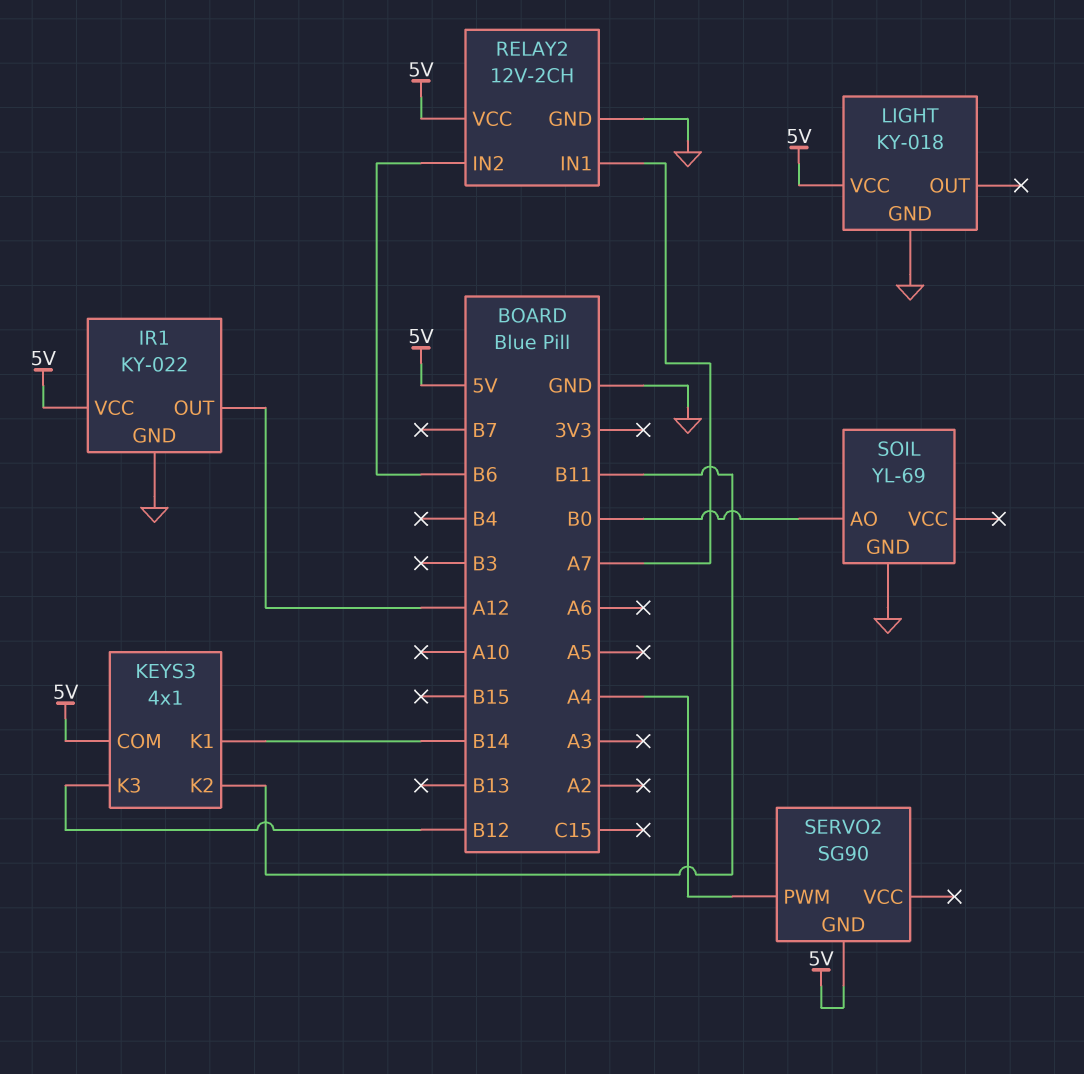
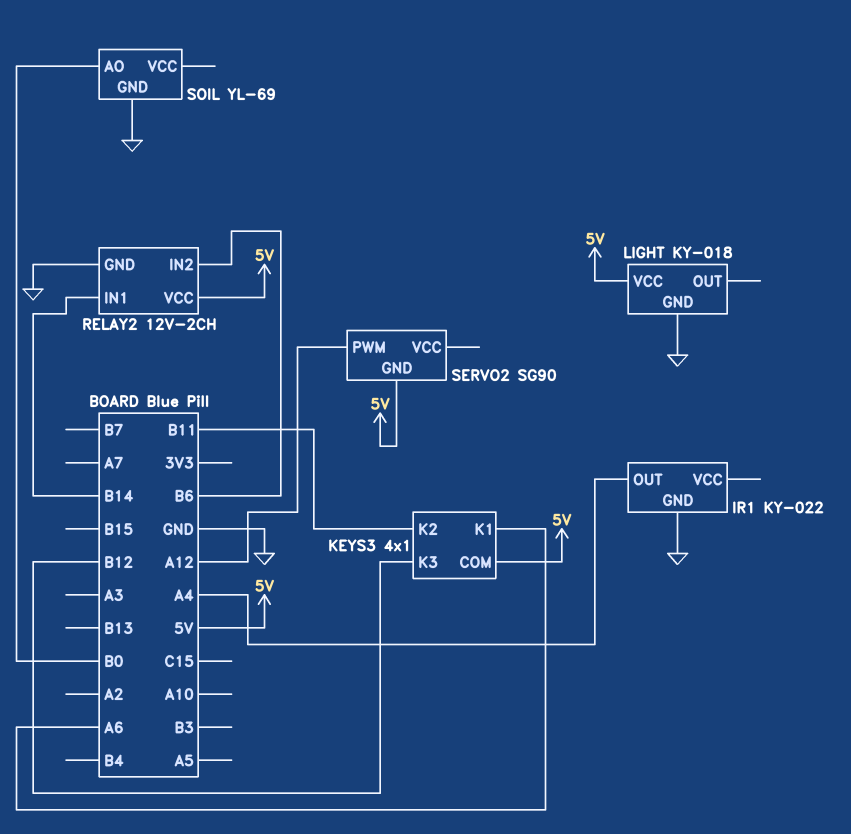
IR1 pin OUT: A12 -> A4
IR1 pin VCC: 5V -> none
KEYS3 pin K1: B14 -> A6
RELAY2 pin IN1: A7 -> B14
SERVO2 pin PWM: A4 -> A12

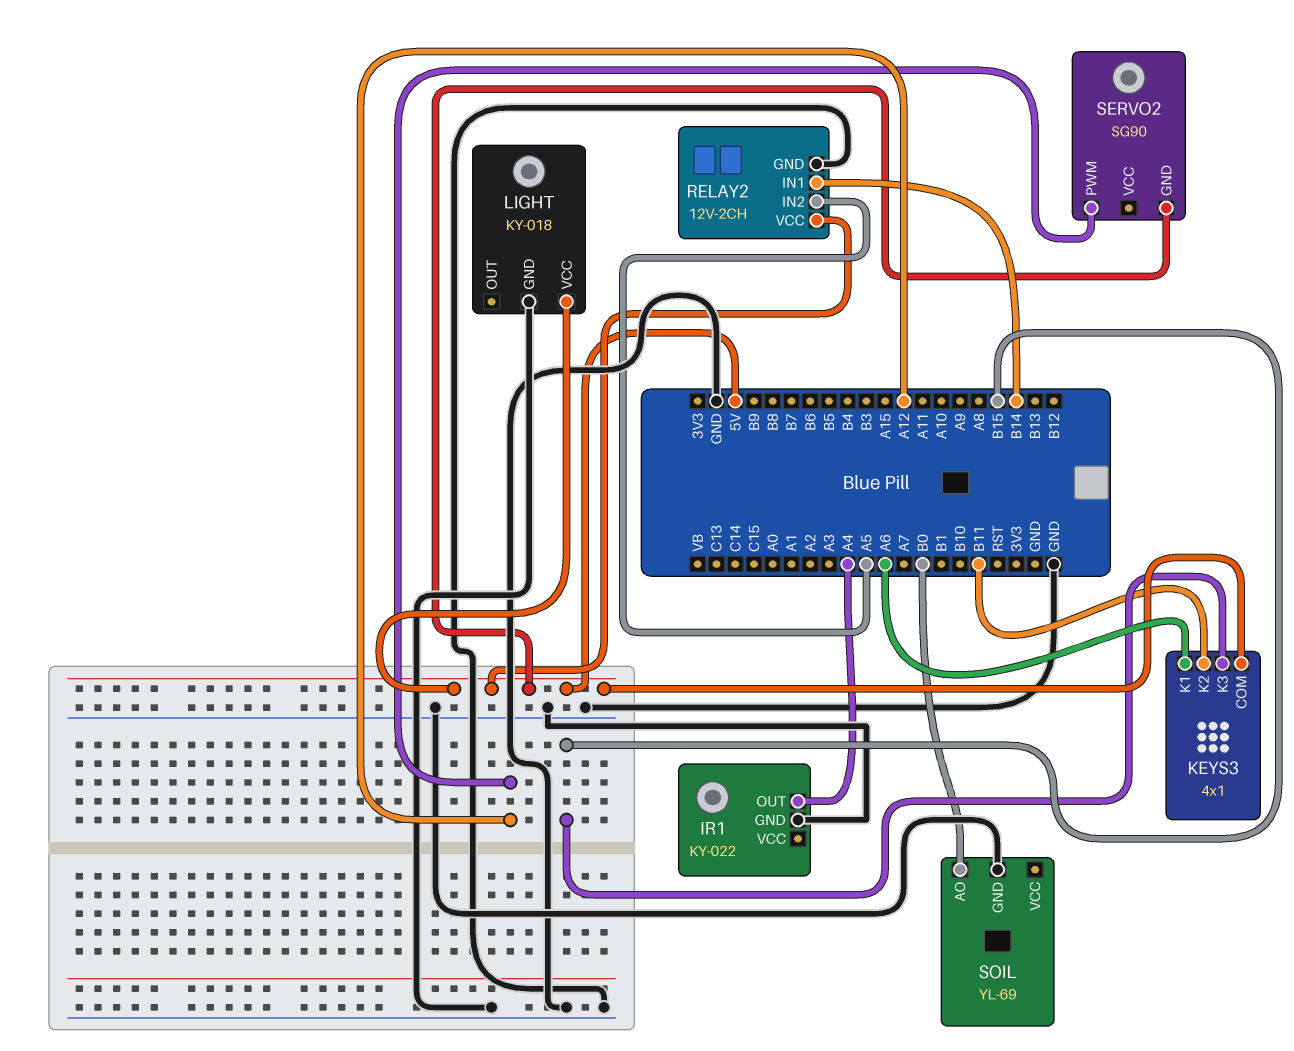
KEYS3 pin K3: B12 -> B15
RELAY2 pin IN2: B6 -> A5

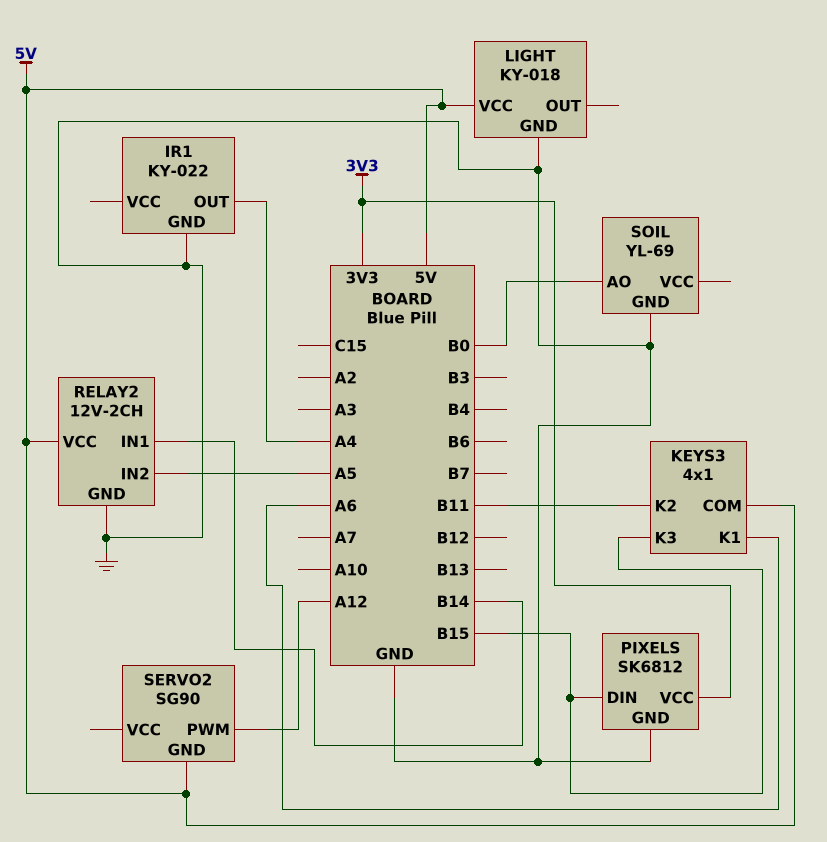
PIXELS: none -> SK6812
PIXELS pin DIN: none -> B15
PIXELS pin GND: none -> GND
PIXELS pin VCC: none -> 3V3

